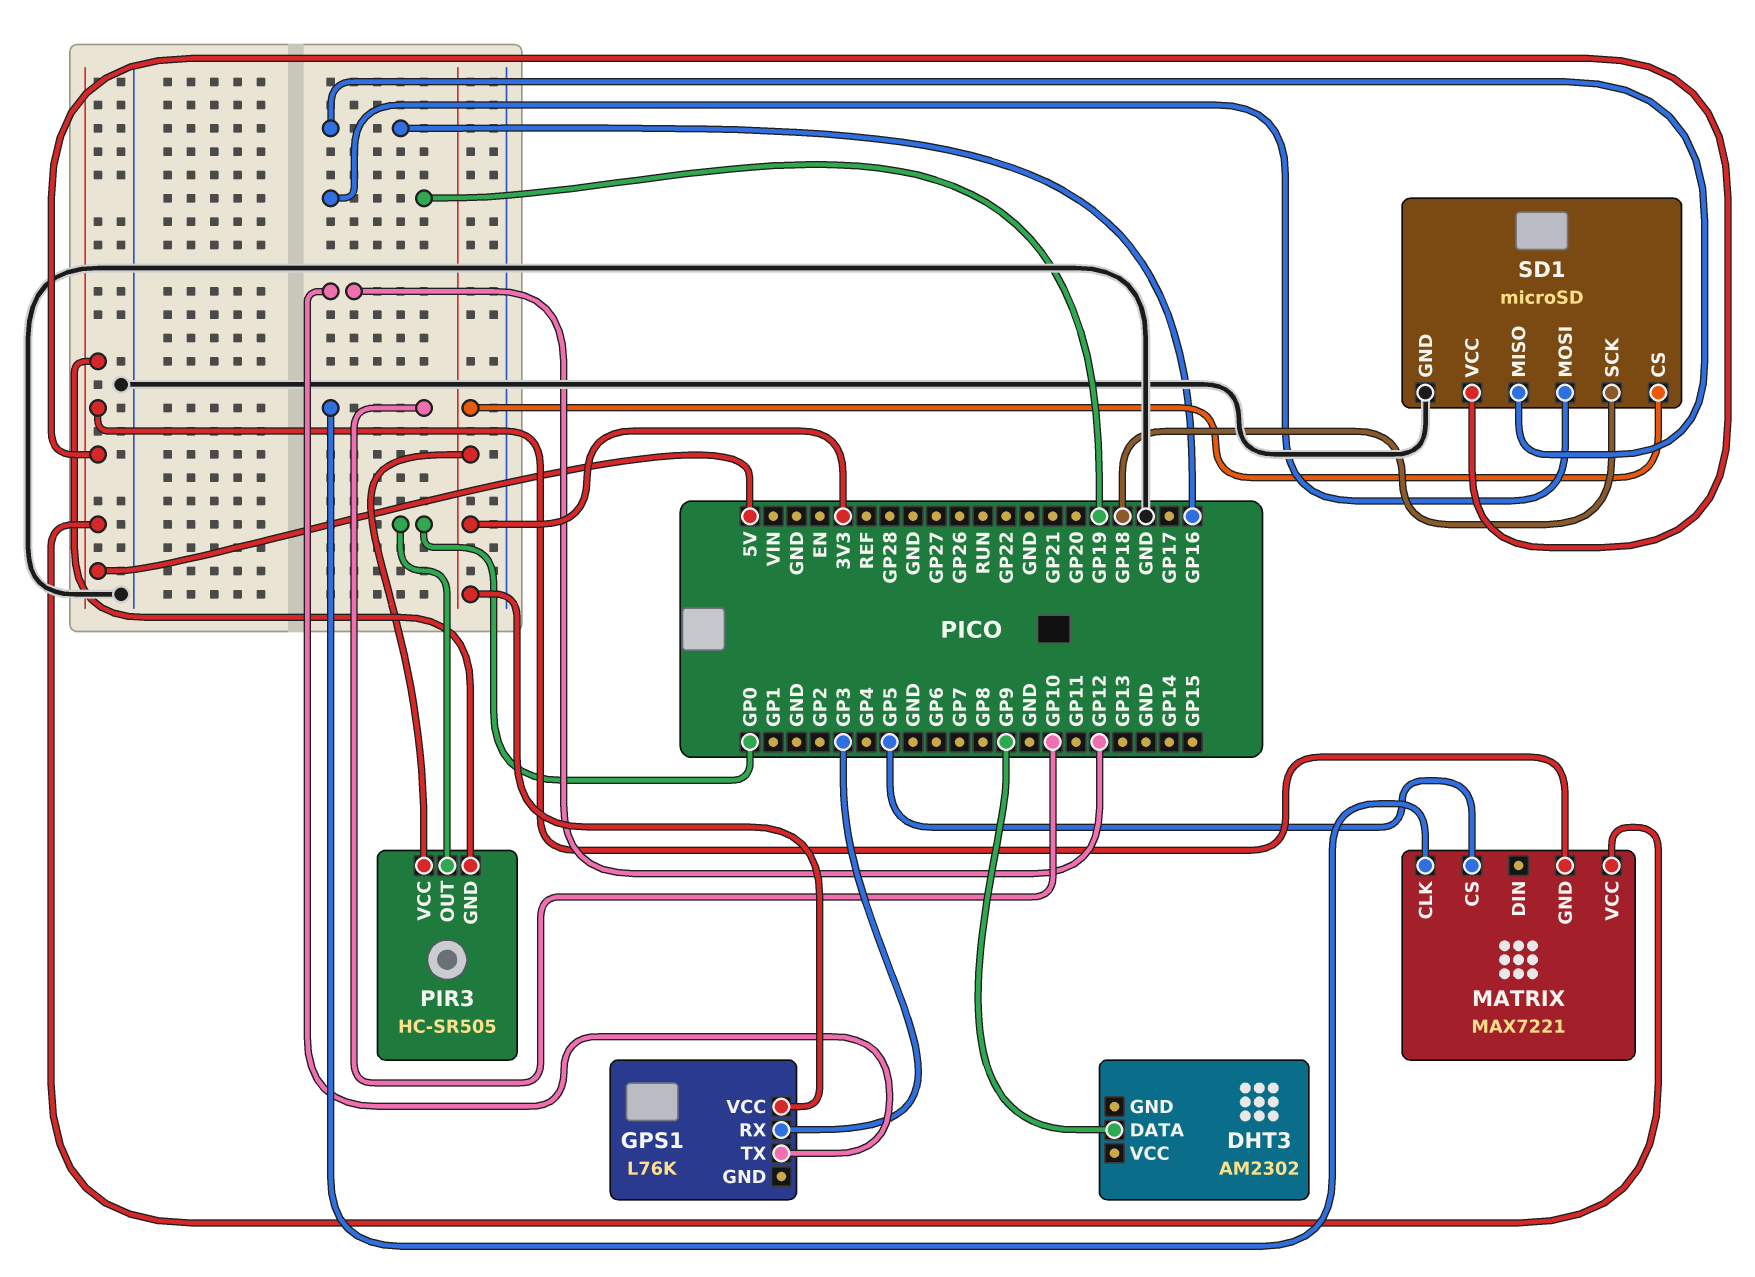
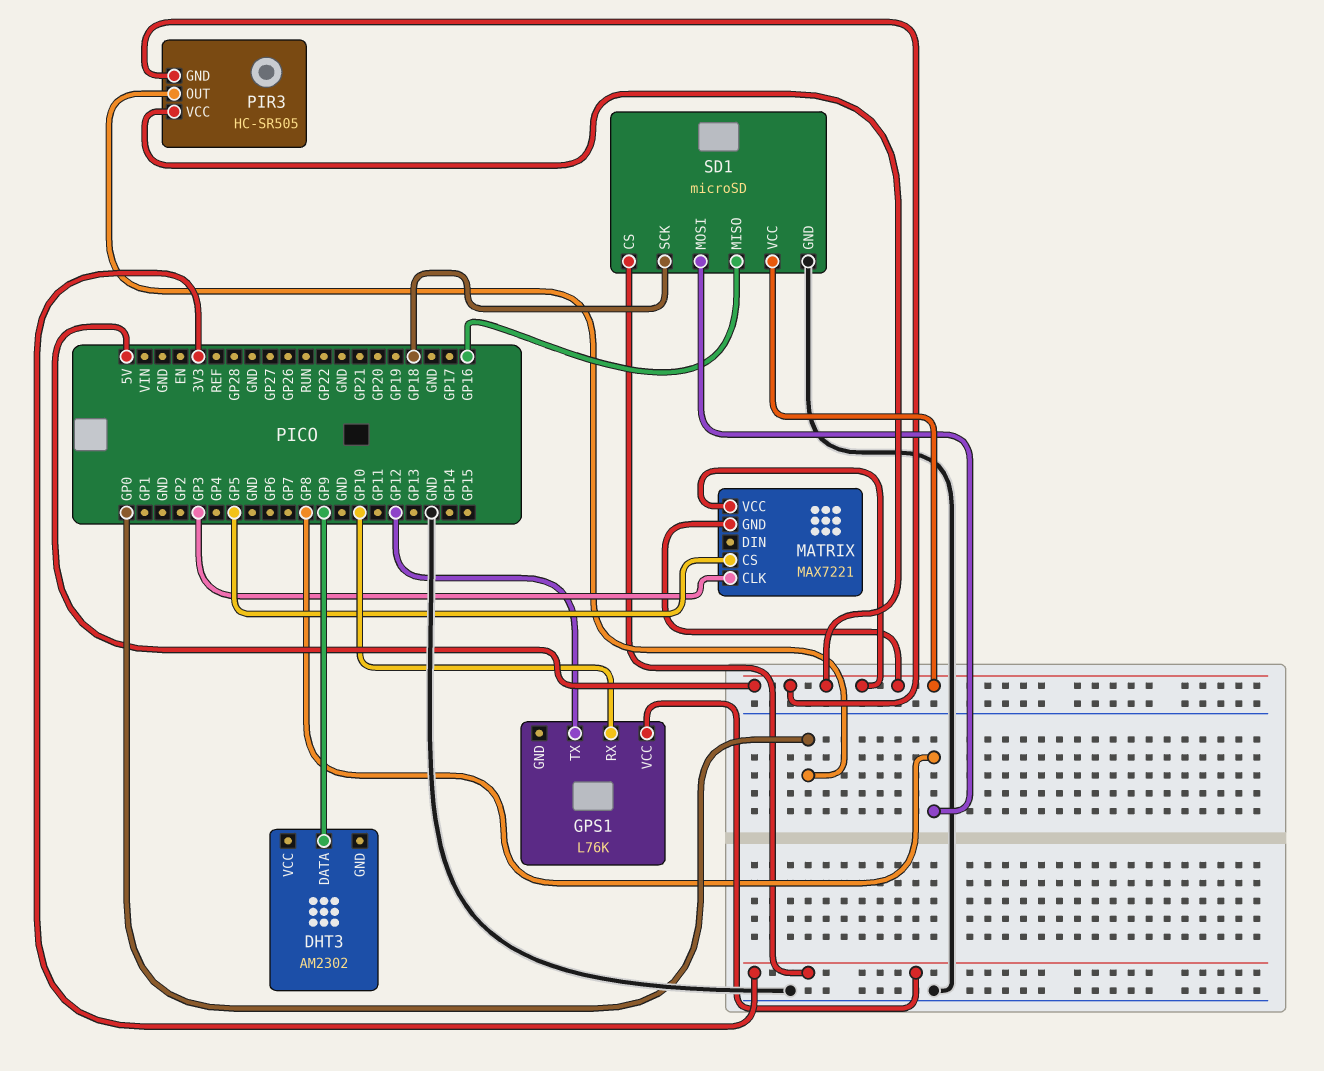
GPS1 pin RX: GP3 -> GP10
MATRIX pin CLK: GP10 -> GP3
PIR3 pin VCC: 3V3 -> 5V
SD1 pin MOSI: GP19 -> GP8

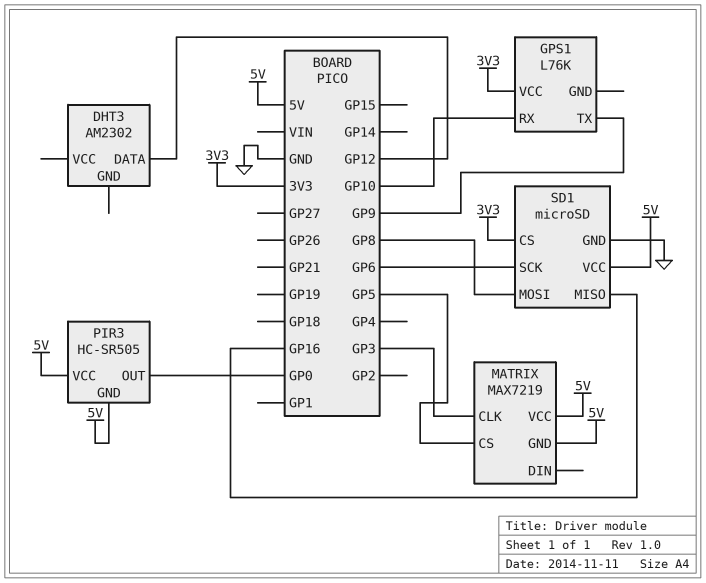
DHT3 pin DATA: GP9 -> GP12
GPS1 pin TX: GP12 -> GP9
MATRIX: MAX7221 -> MAX7219
SD1 pin SCK: GP18 -> GP6

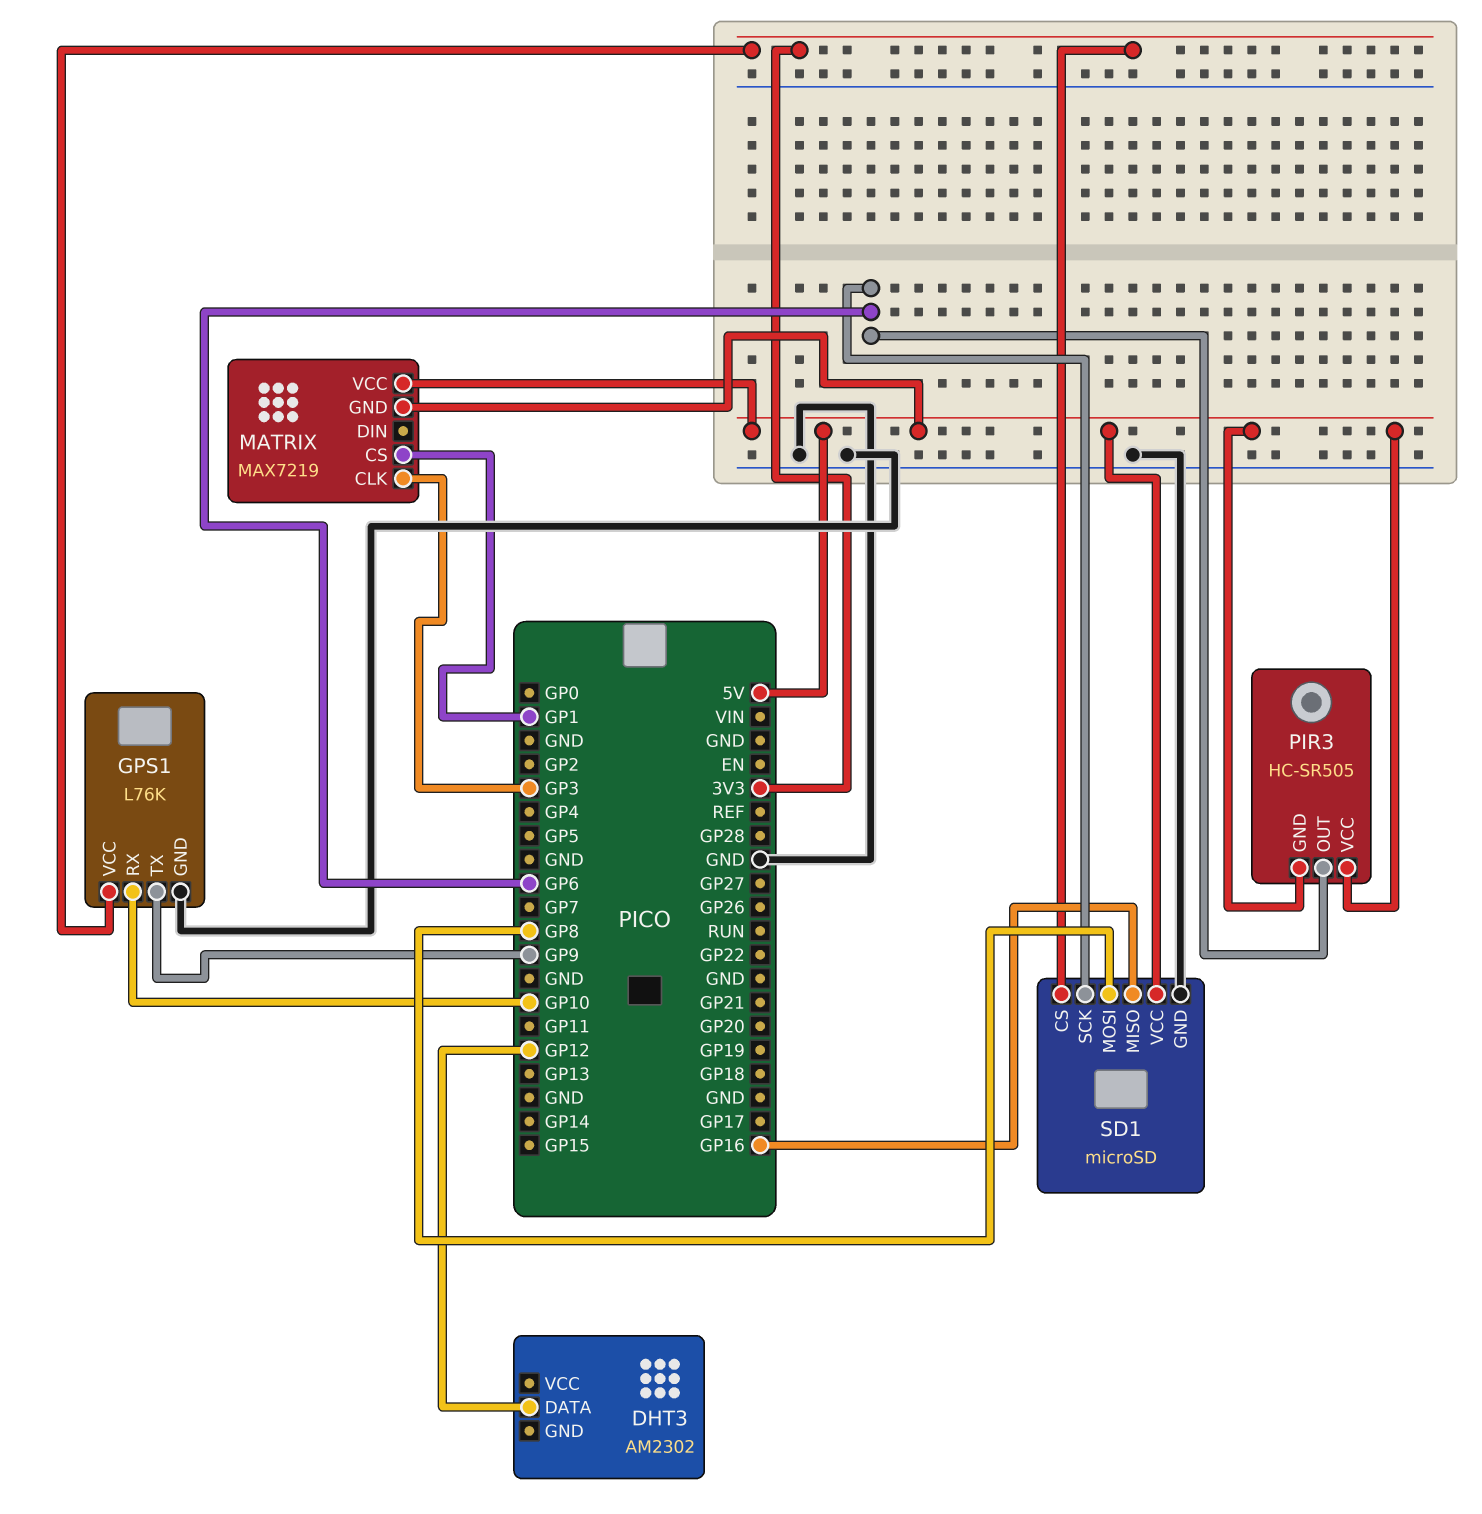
GPS1 pin GND: none -> GND
MATRIX pin CS: GP5 -> GP1
PIR3 pin OUT: GP0 -> GP6

